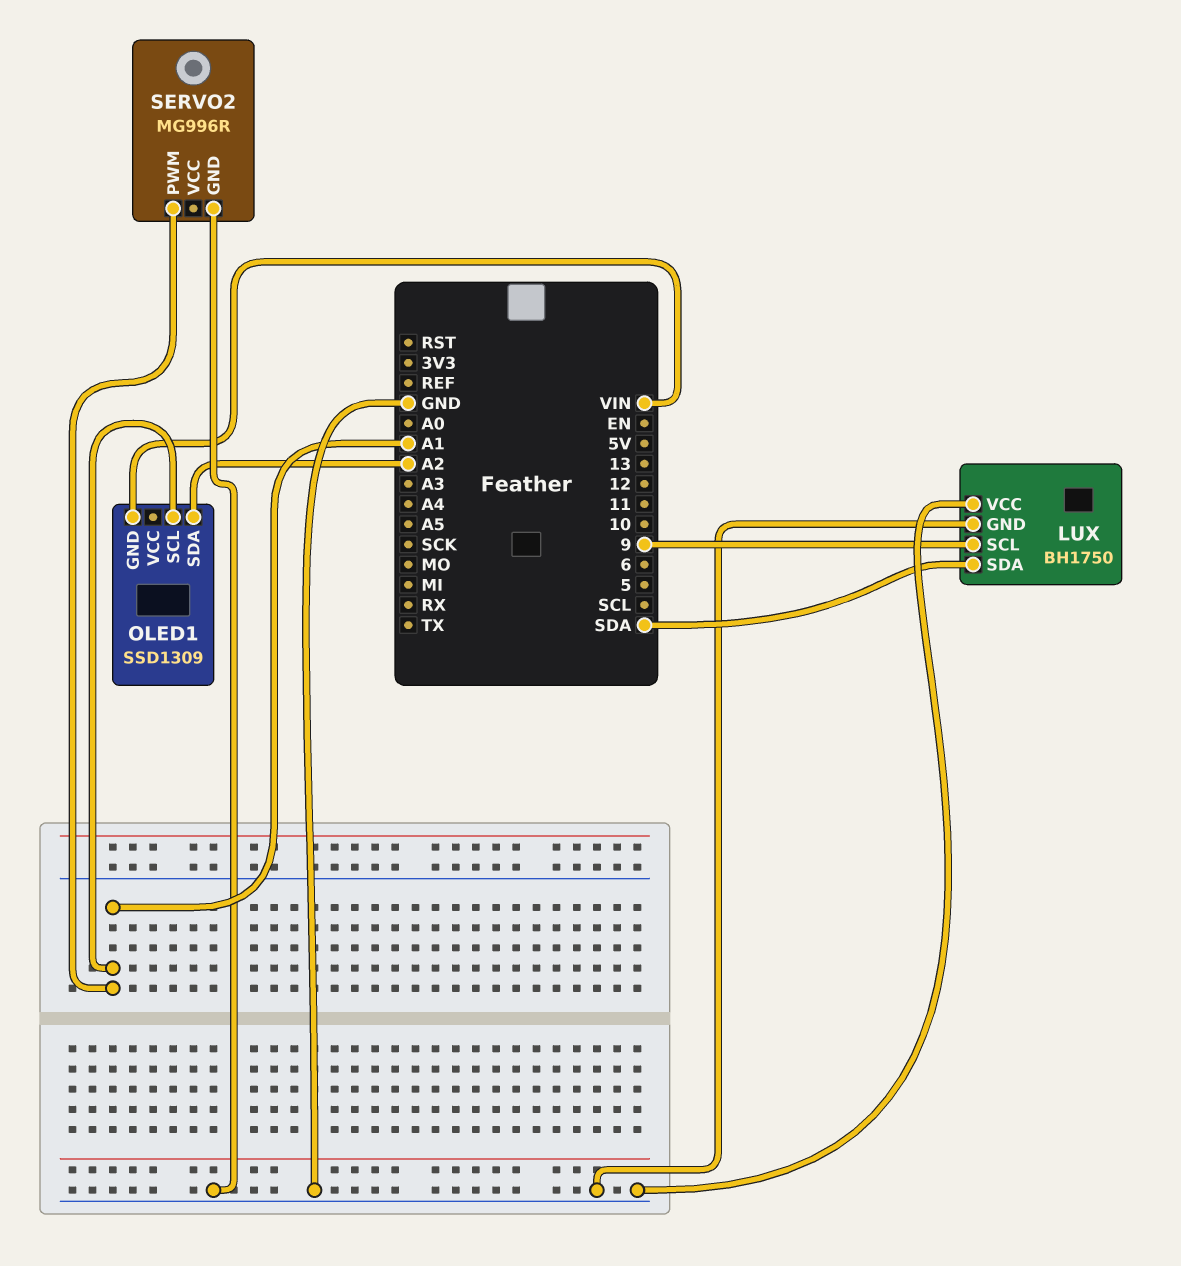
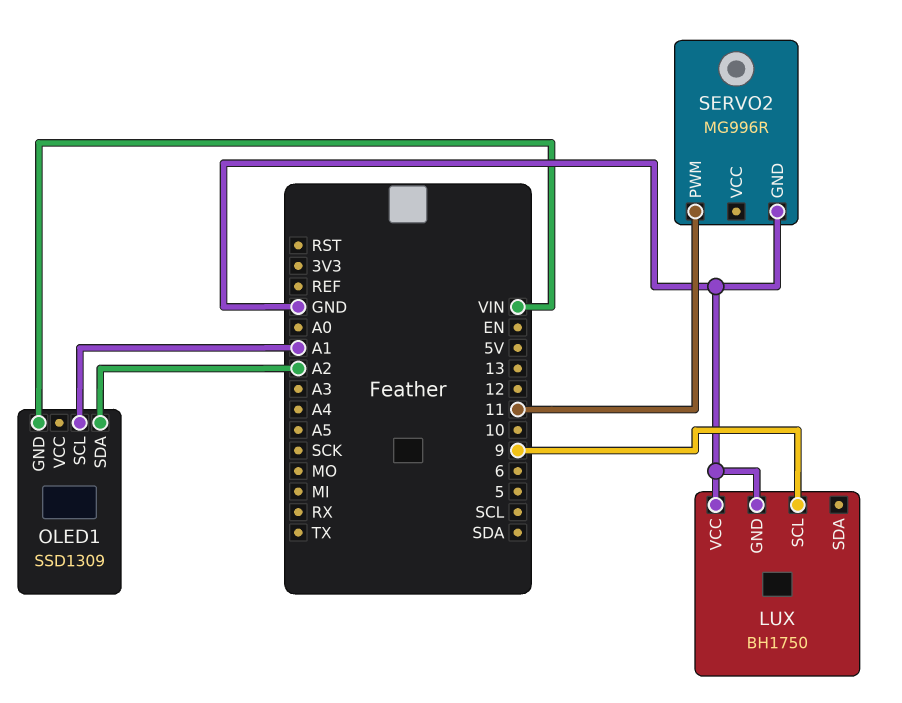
LUX pin SDA: SDA -> none
SERVO2 pin PWM: A1 -> 11

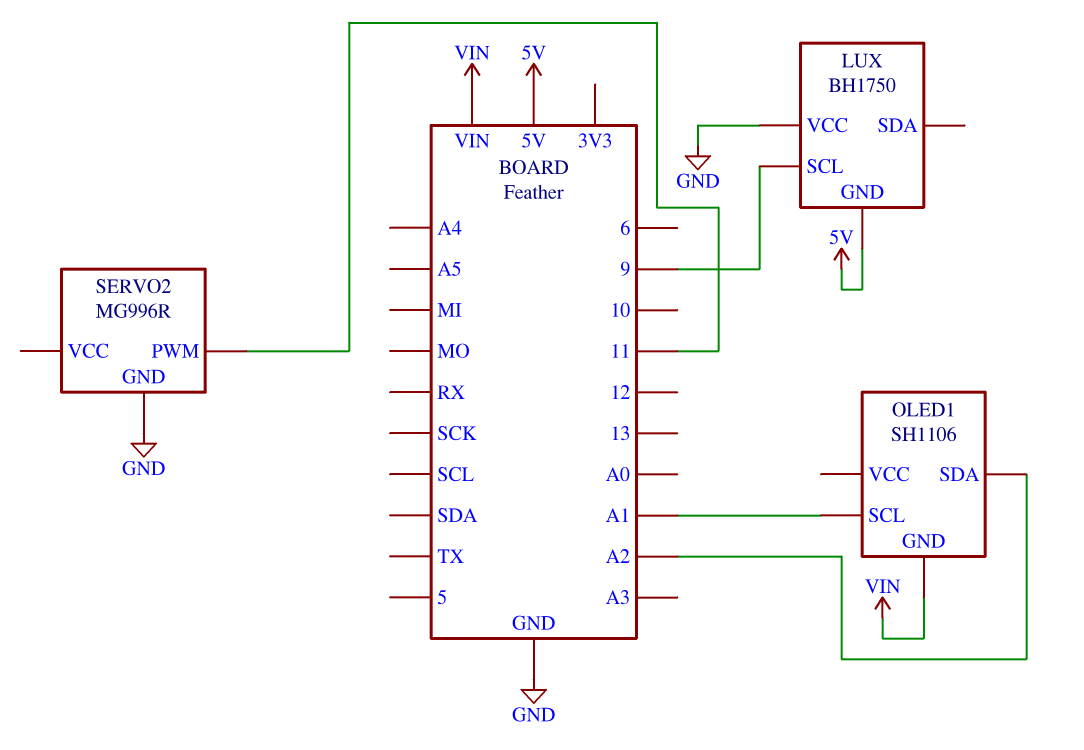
LUX pin GND: GND -> 5V
OLED1: SSD1309 -> SH1106

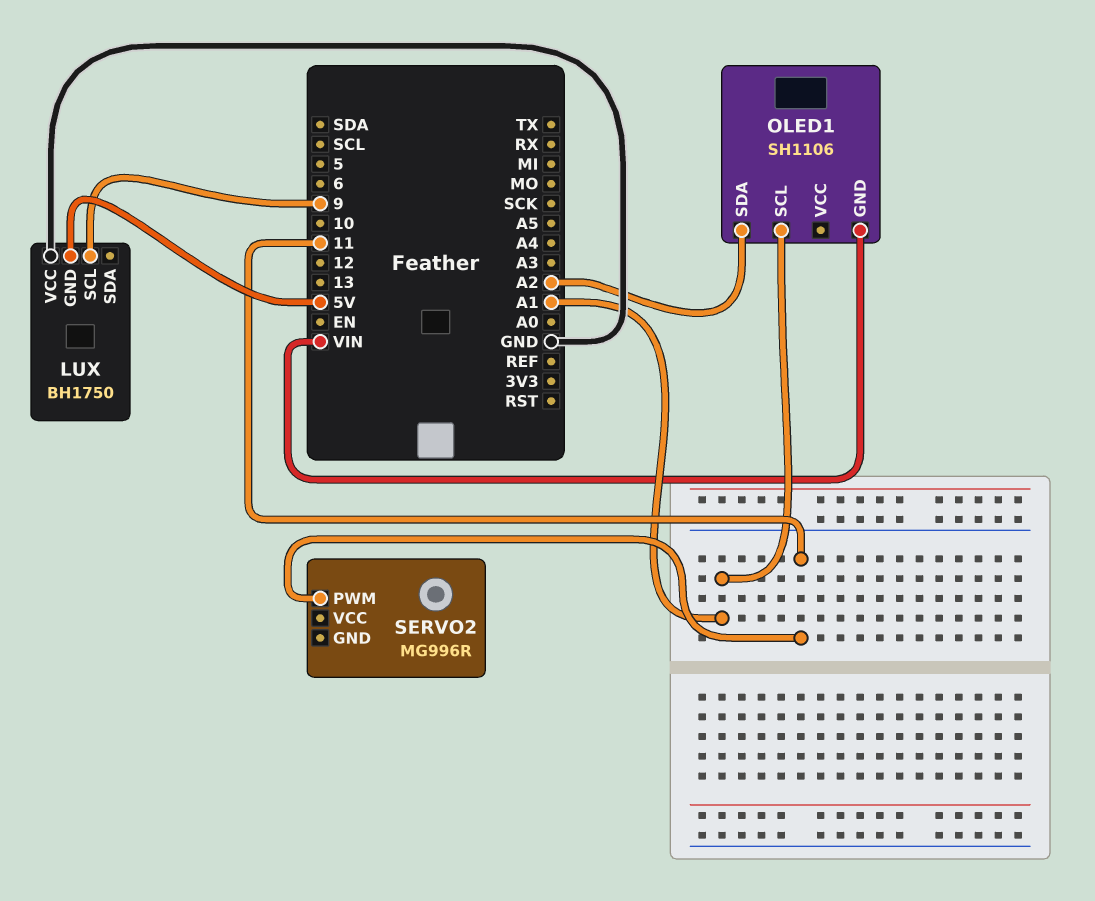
SERVO2 pin GND: GND -> none

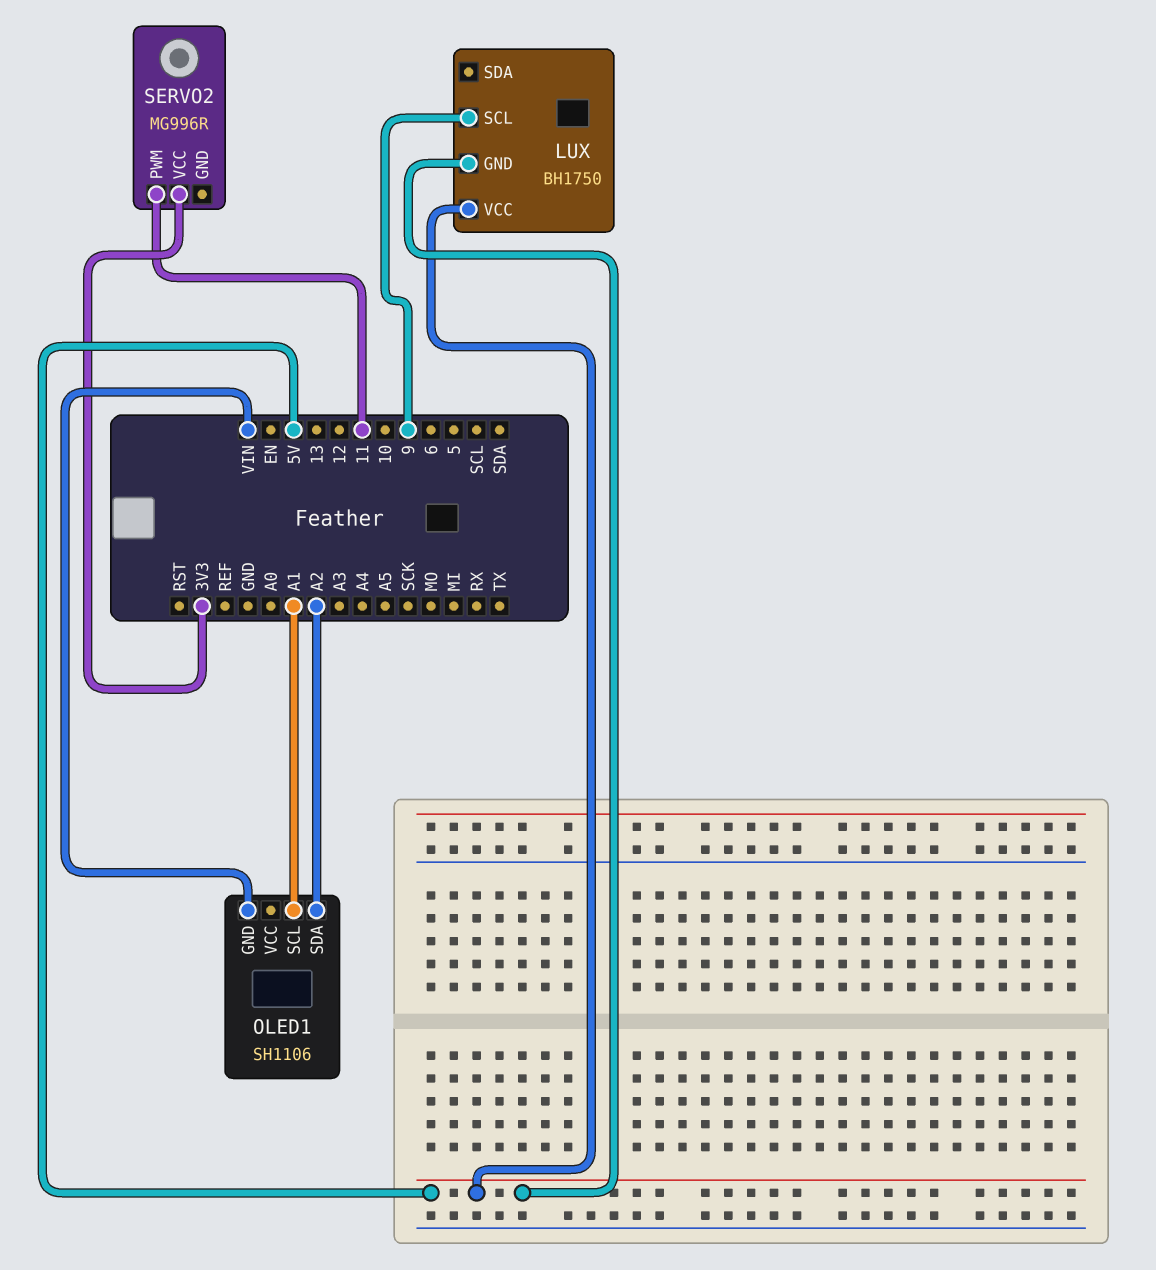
LUX pin VCC: GND -> 5V
SERVO2 pin VCC: none -> 3V3

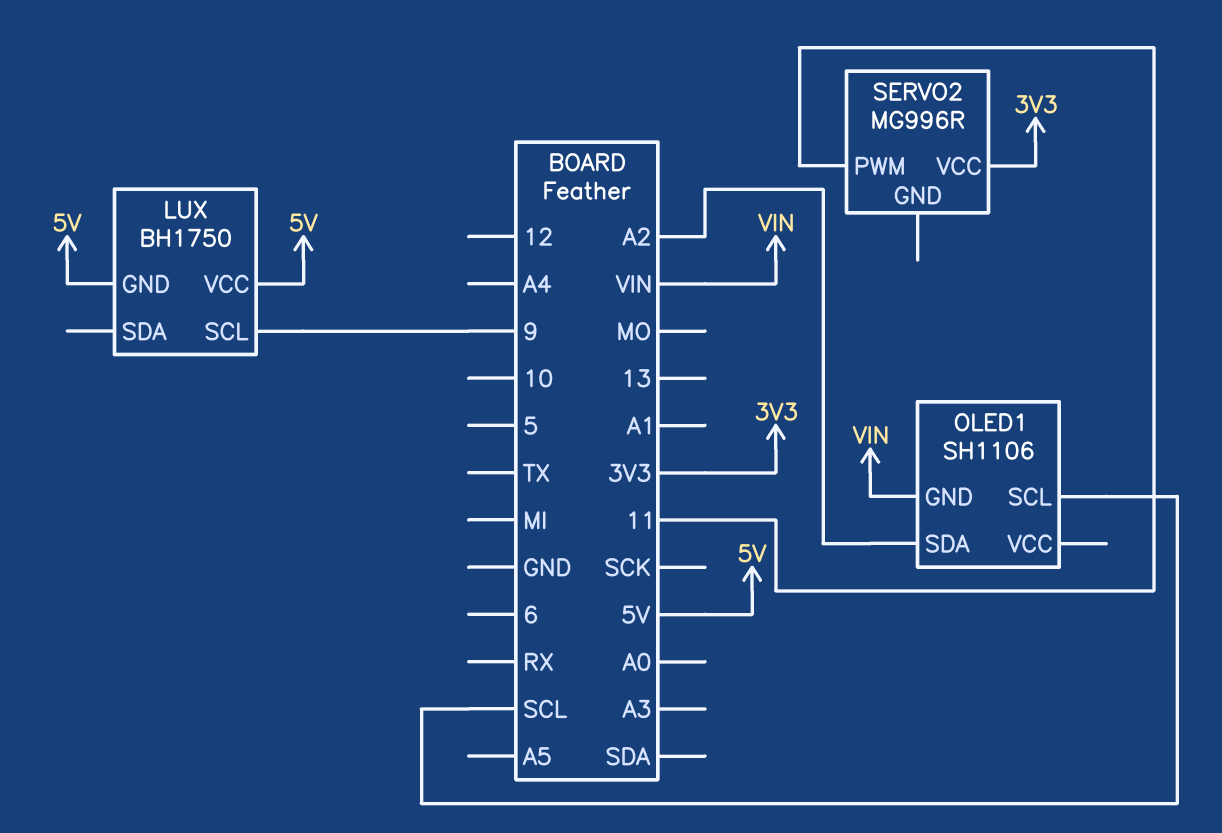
OLED1 pin SCL: A1 -> SCL

